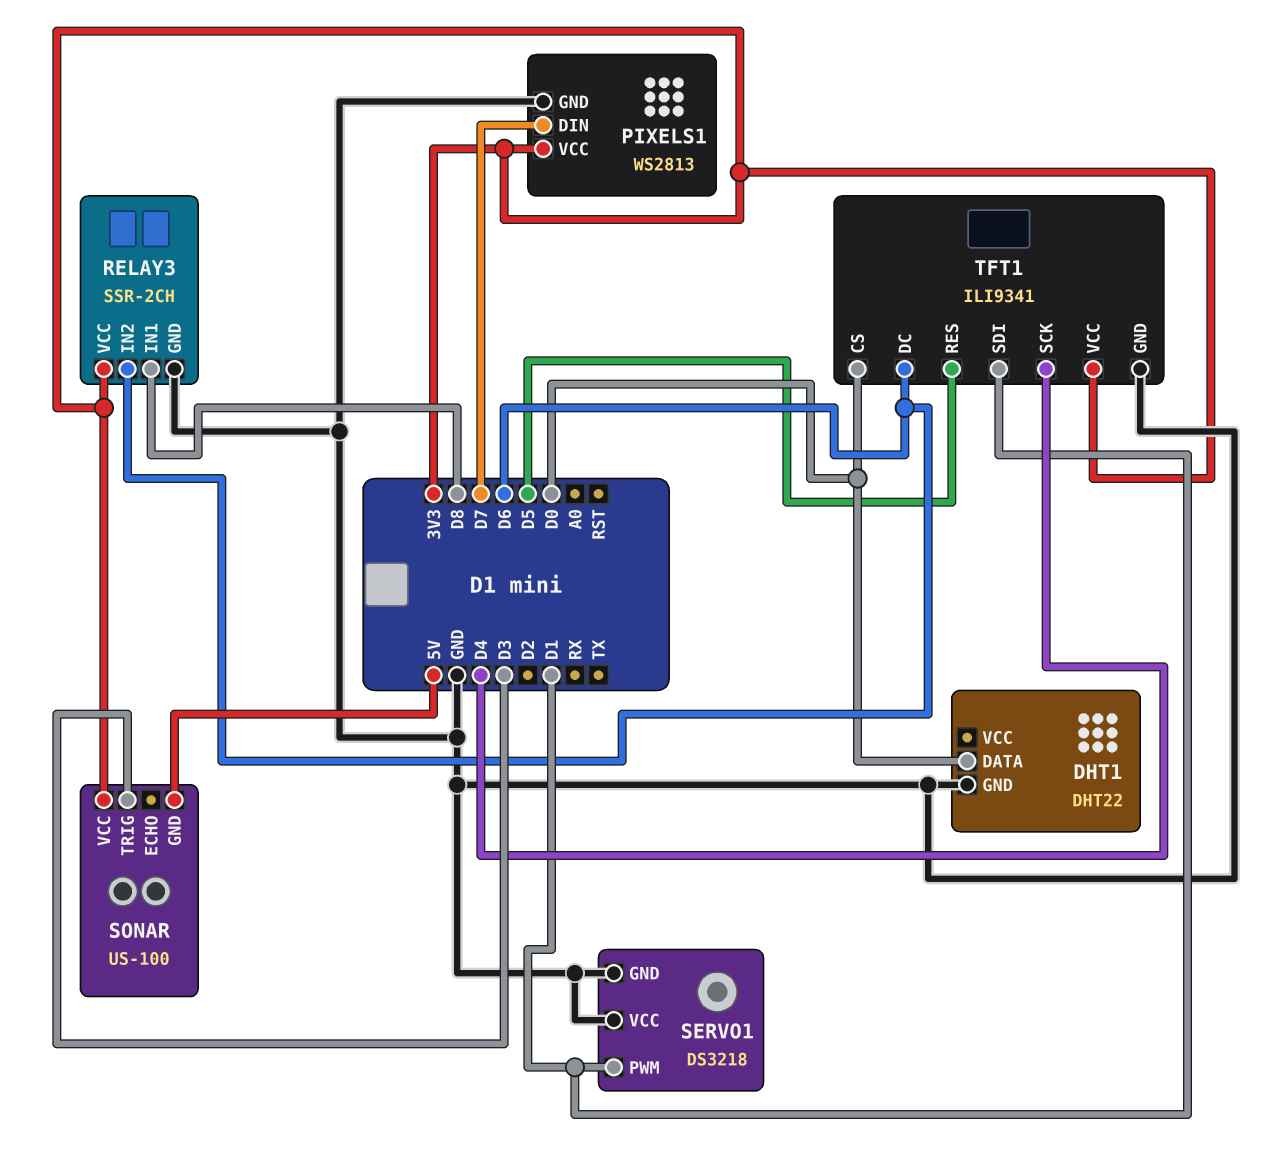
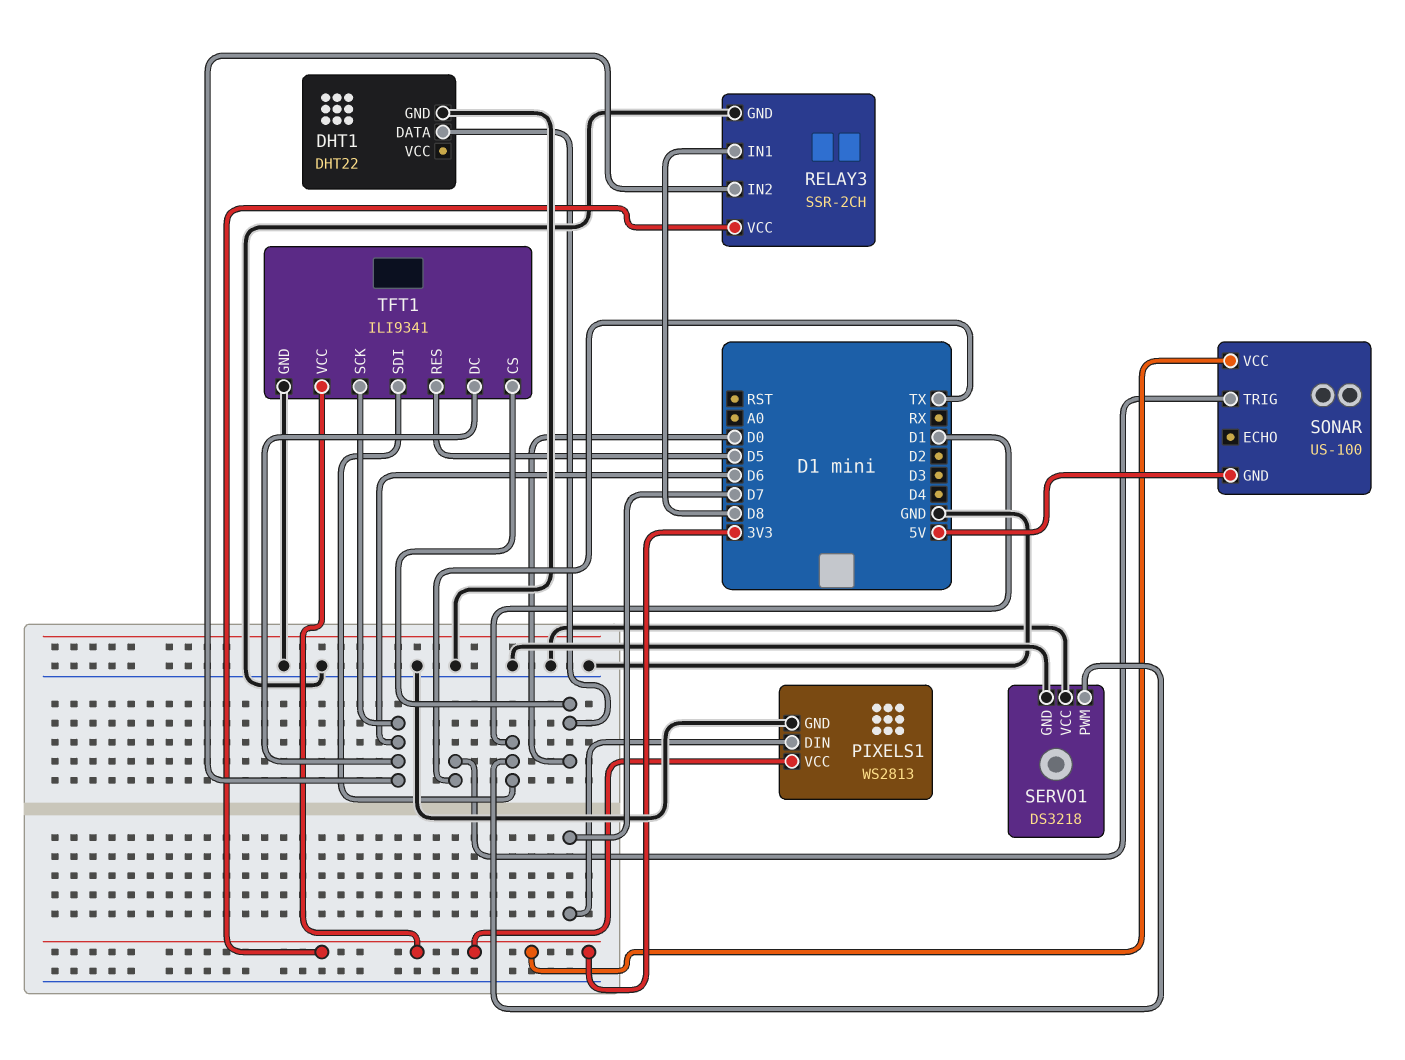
SONAR pin TRIG: D3 -> TX
TFT1 pin SCK: D4 -> D6

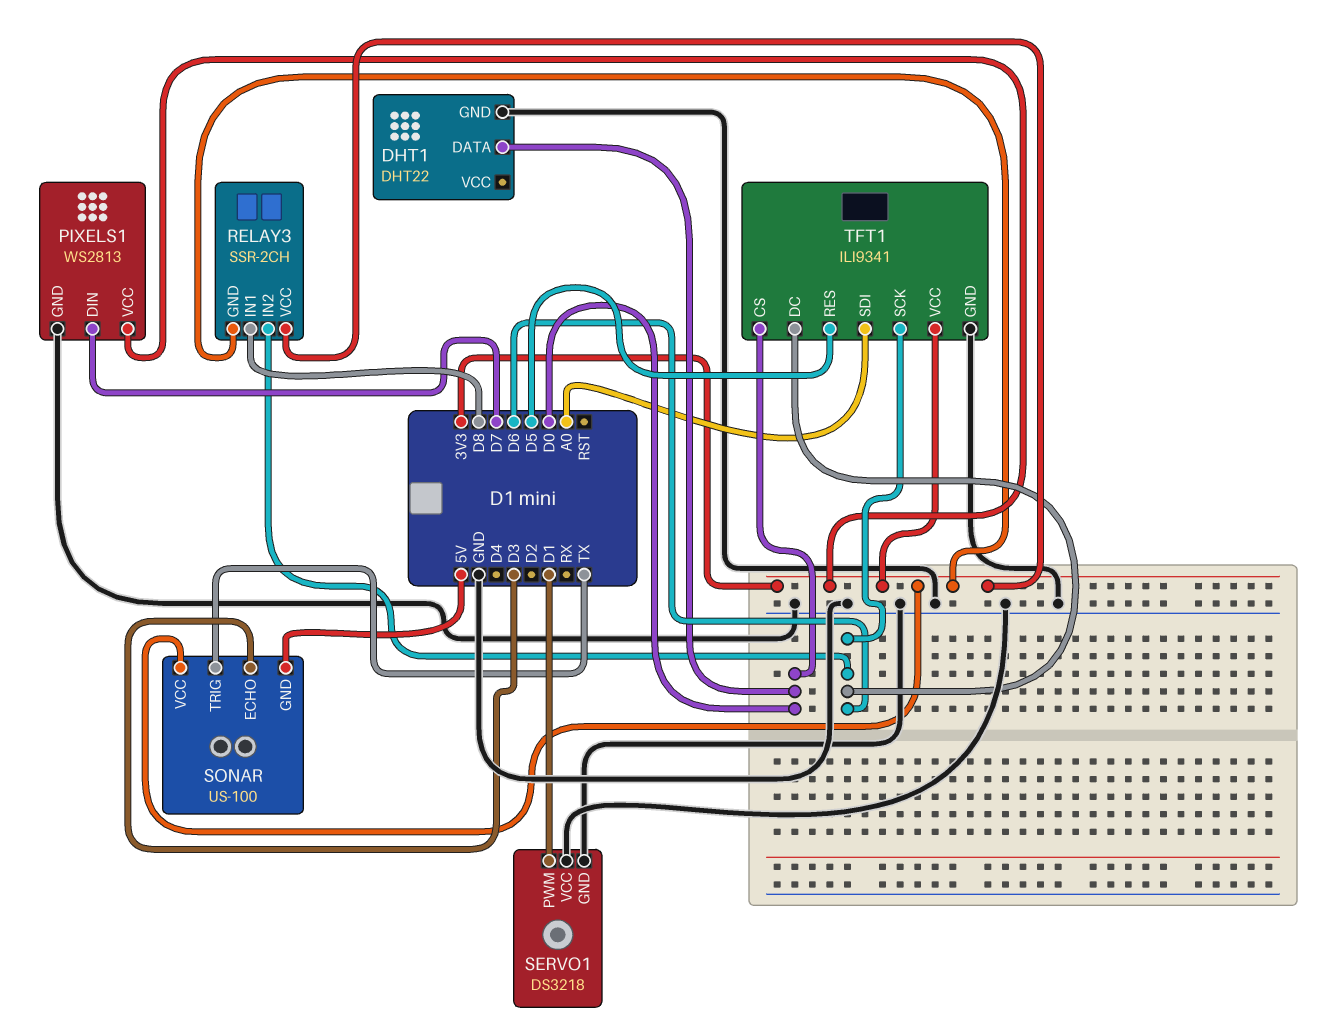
RELAY3 pin GND: GND -> 3V3
SONAR pin ECHO: none -> D3
TFT1 pin SDI: D1 -> A0

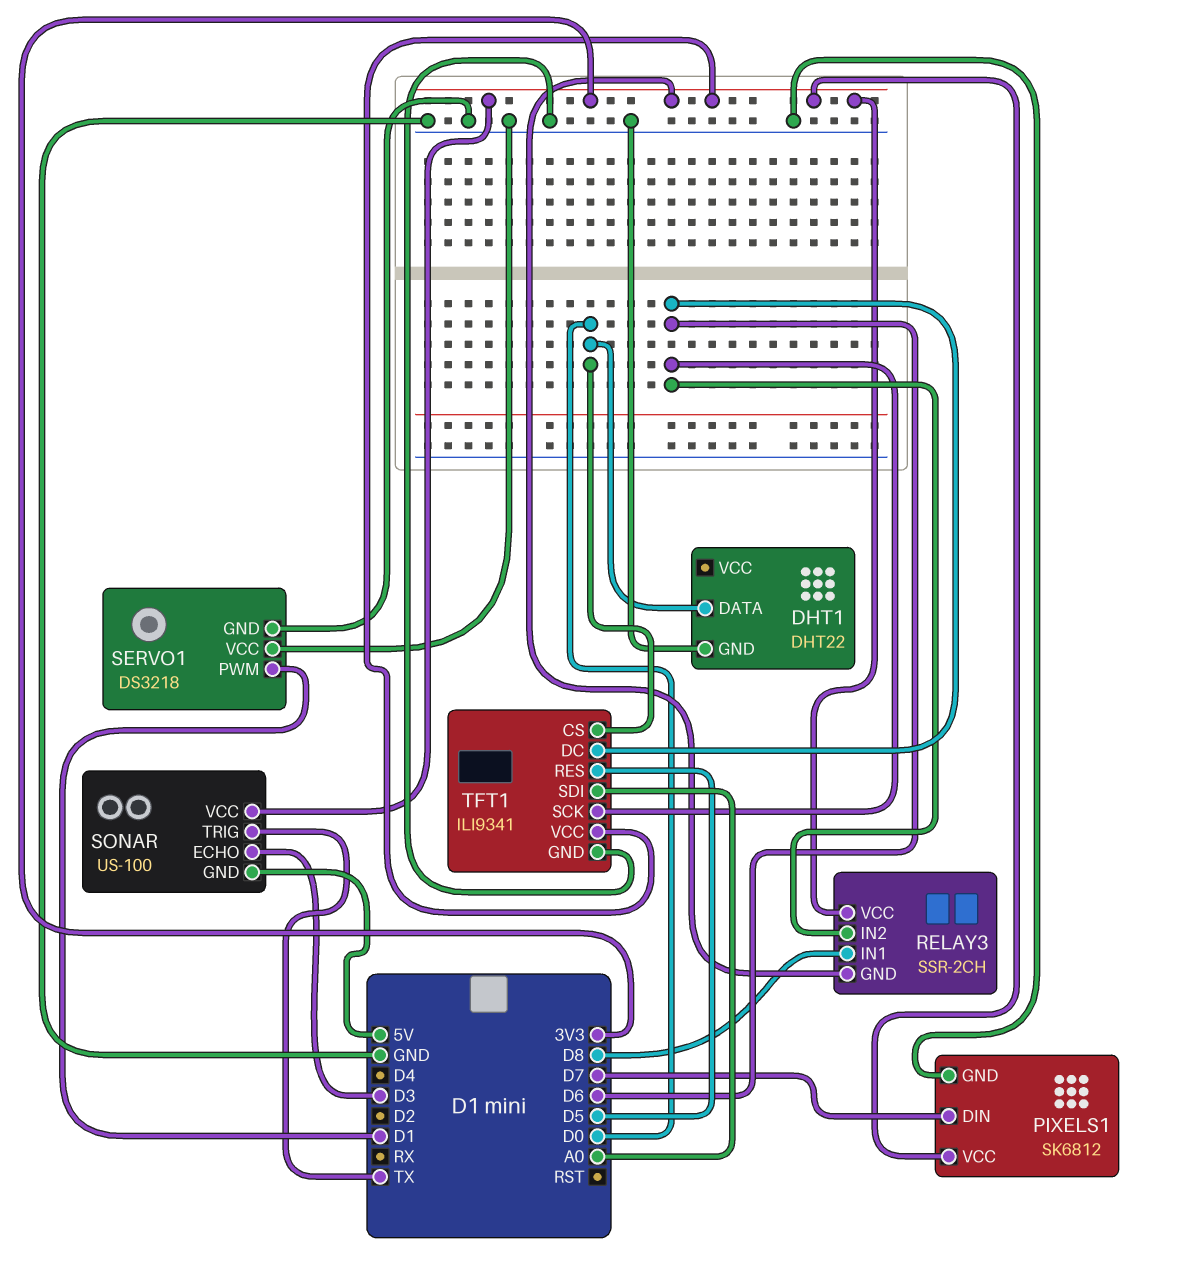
PIXELS1: WS2813 -> SK6812

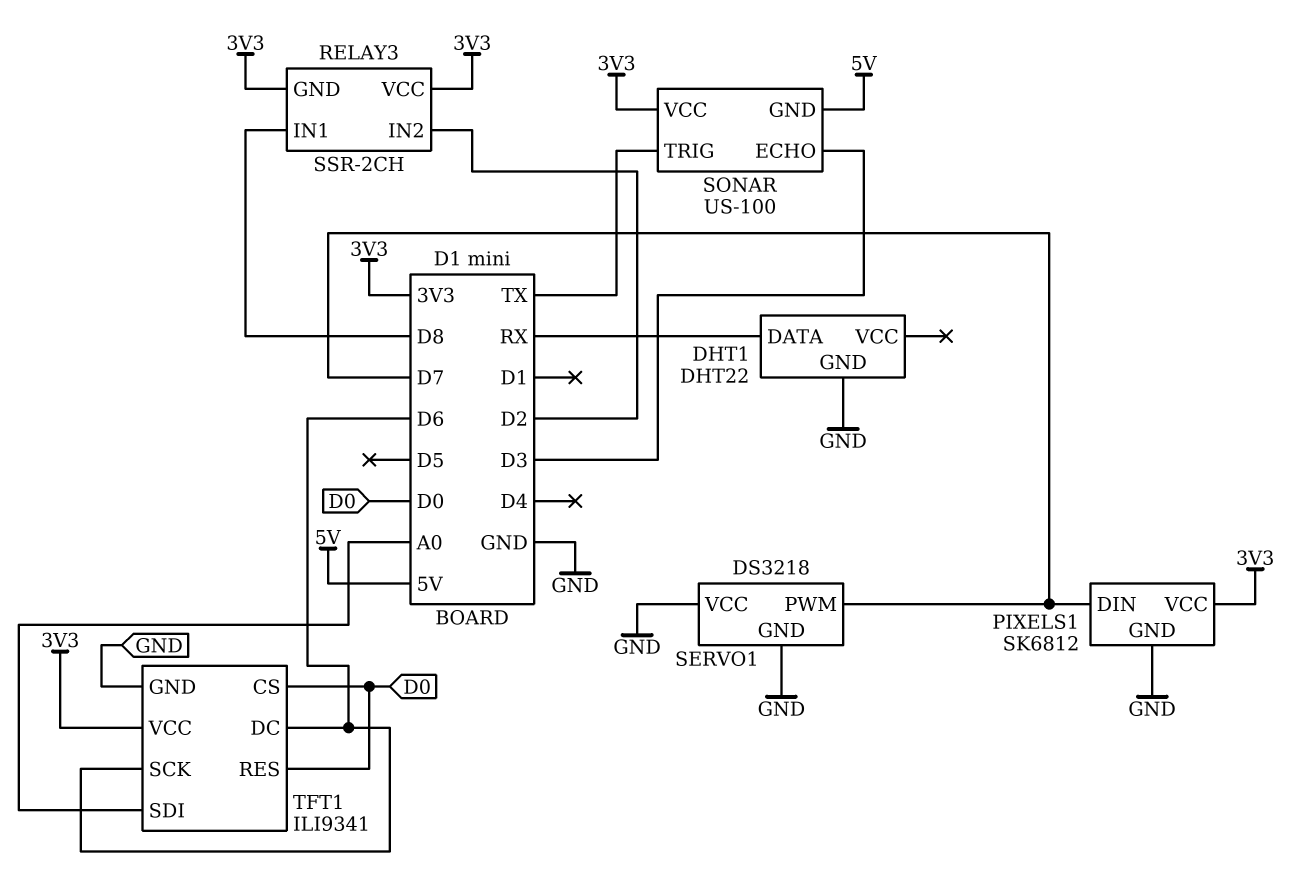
DHT1 pin DATA: D0 -> RX
RELAY3 pin IN2: D6 -> D2
SERVO1 pin PWM: D1 -> D7
TFT1 pin RES: D5 -> D0

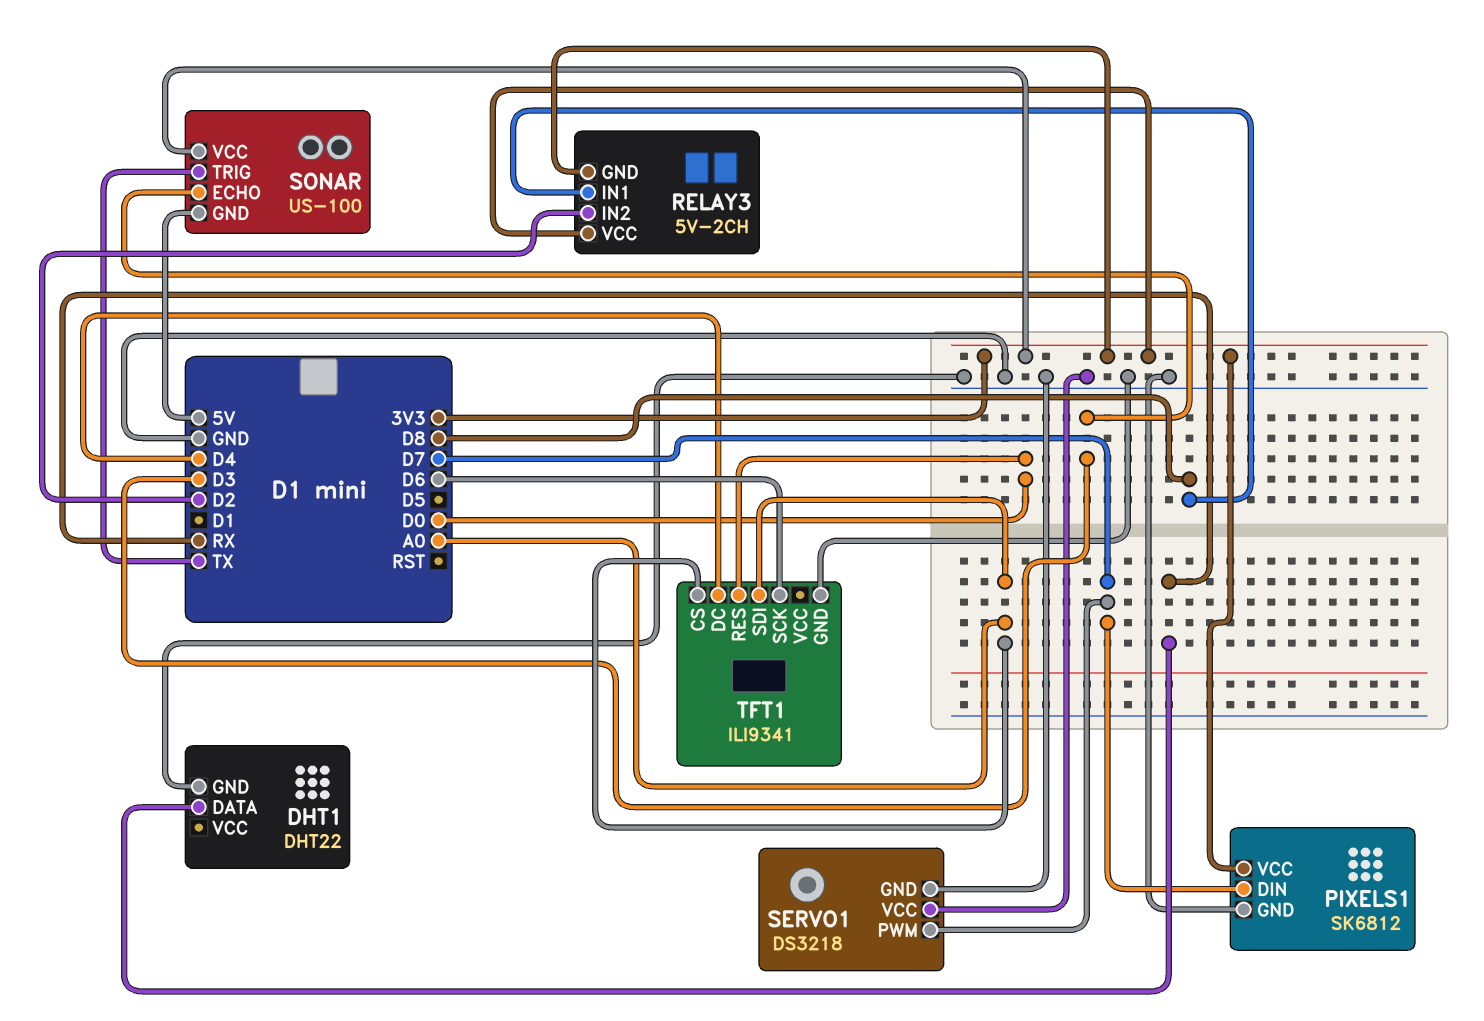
RELAY3: SSR-2CH -> 5V-2CH
TFT1 pin CS: D0 -> A0
TFT1 pin DC: D6 -> D4
TFT1 pin VCC: 3V3 -> none

